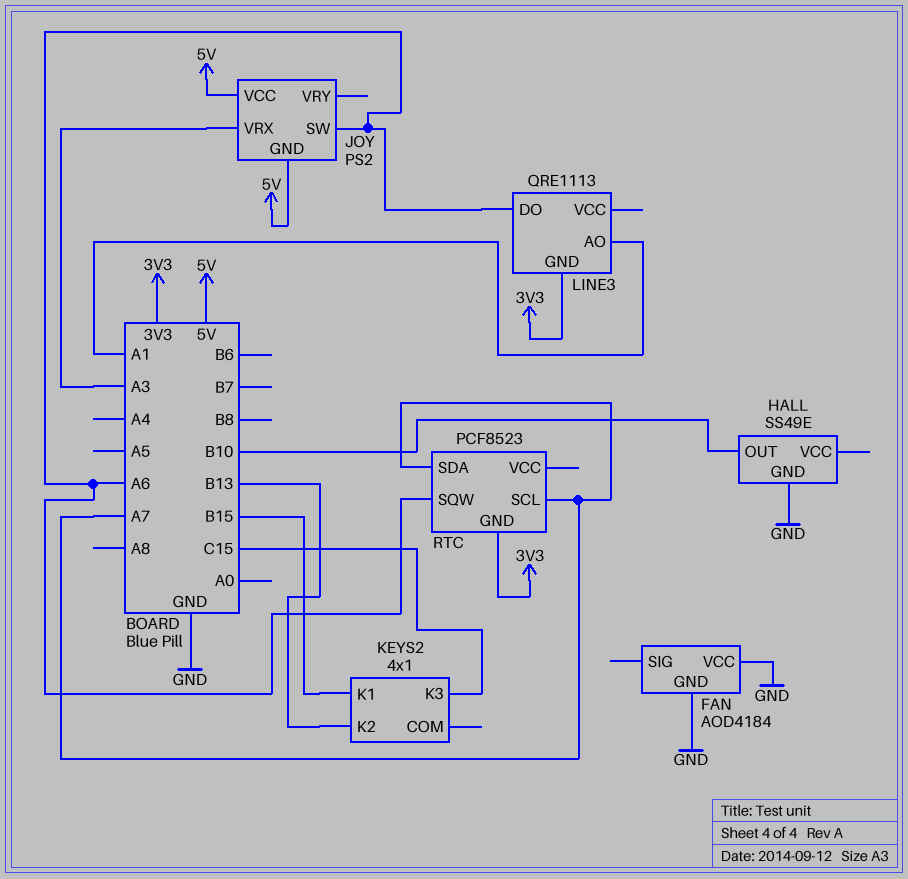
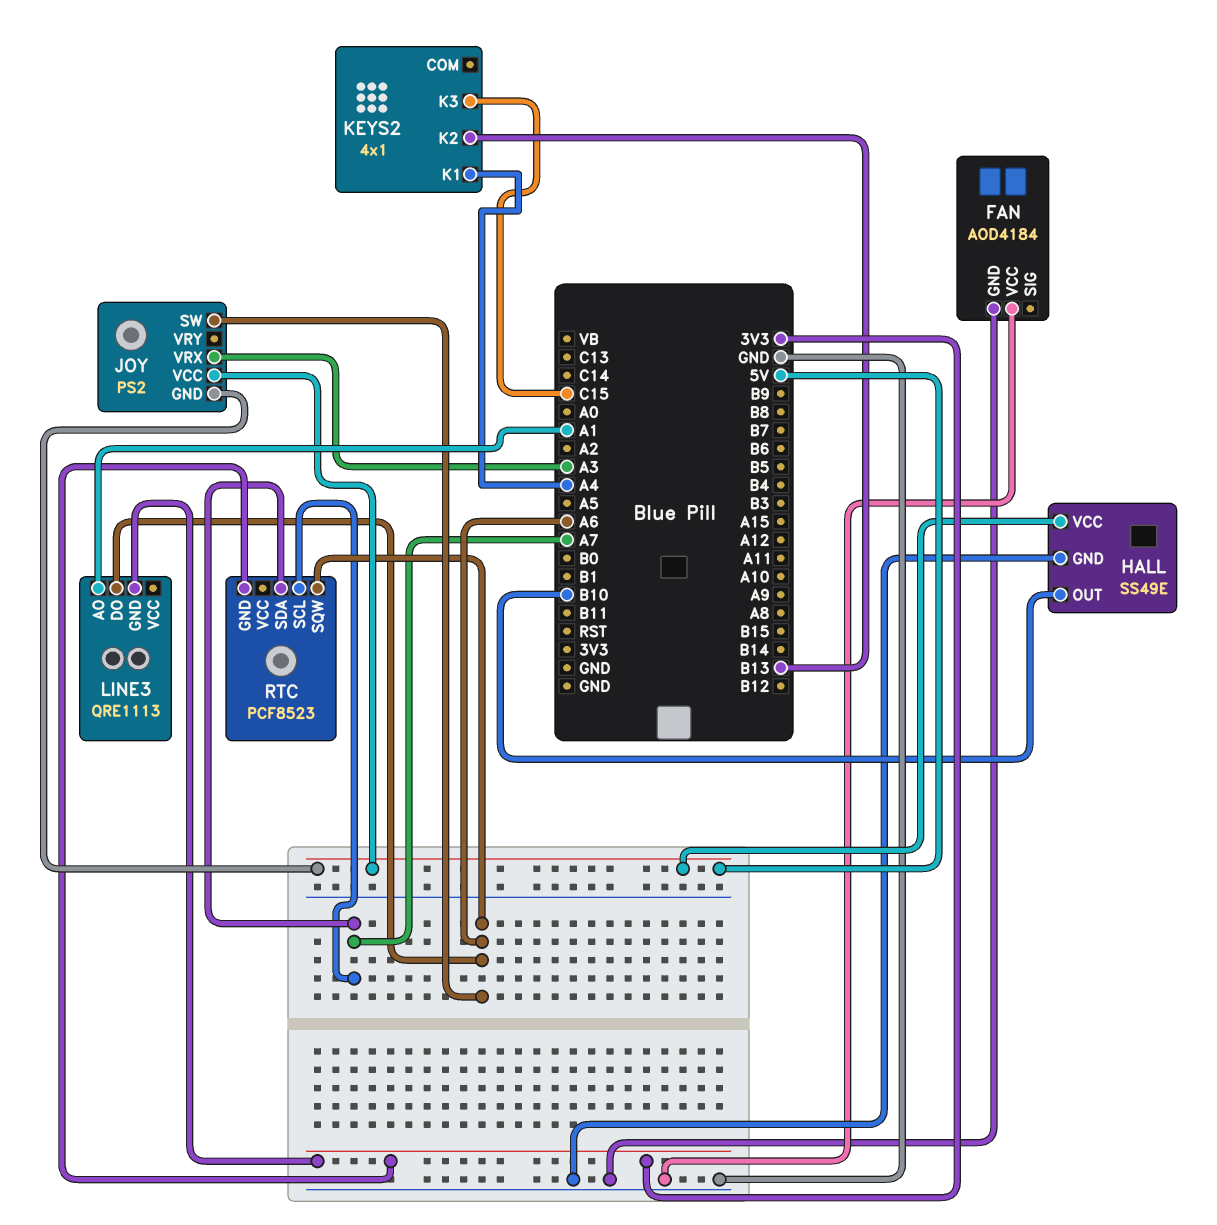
HALL pin VCC: none -> 5V
KEYS2 pin K1: B15 -> A4

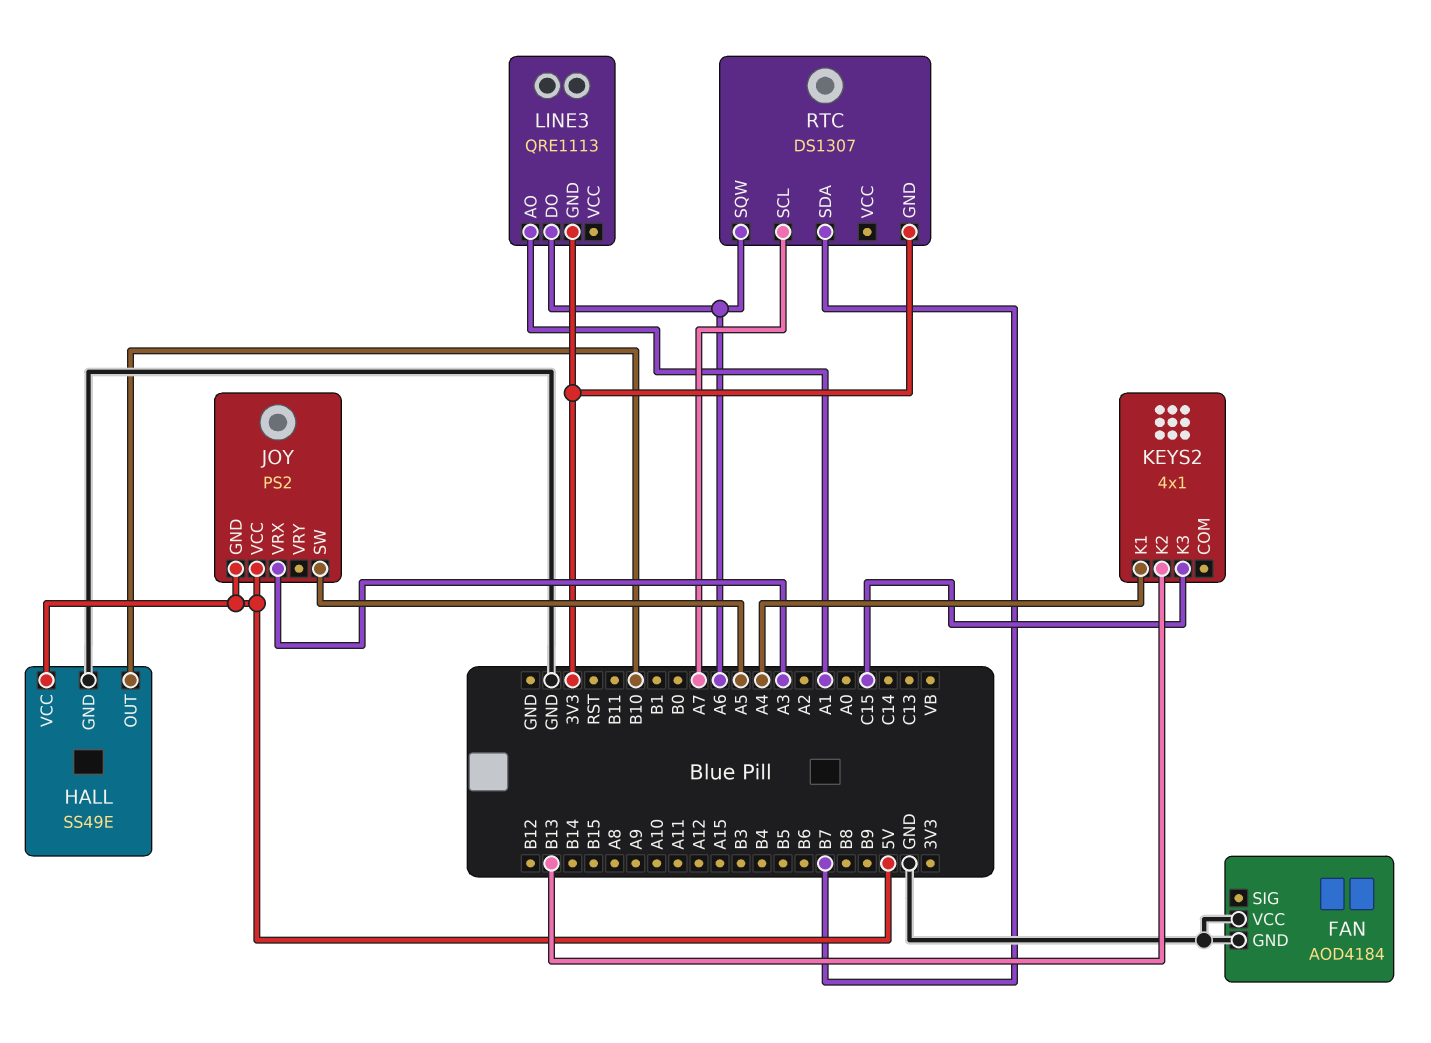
JOY pin SW: A6 -> A5
RTC: PCF8523 -> DS1307
RTC pin SDA: A7 -> B7

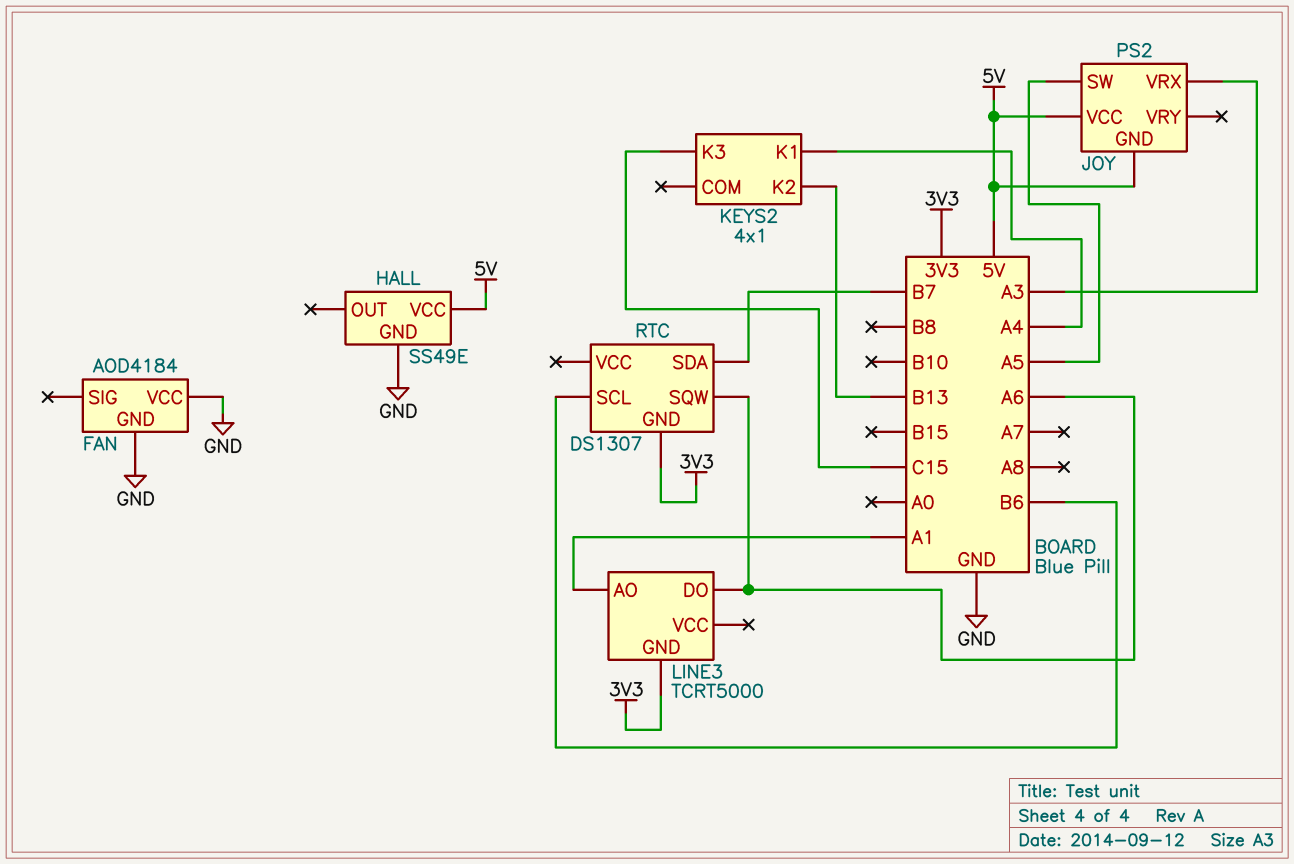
HALL pin OUT: B10 -> none
LINE3: QRE1113 -> TCRT5000
RTC pin SCL: A7 -> B6

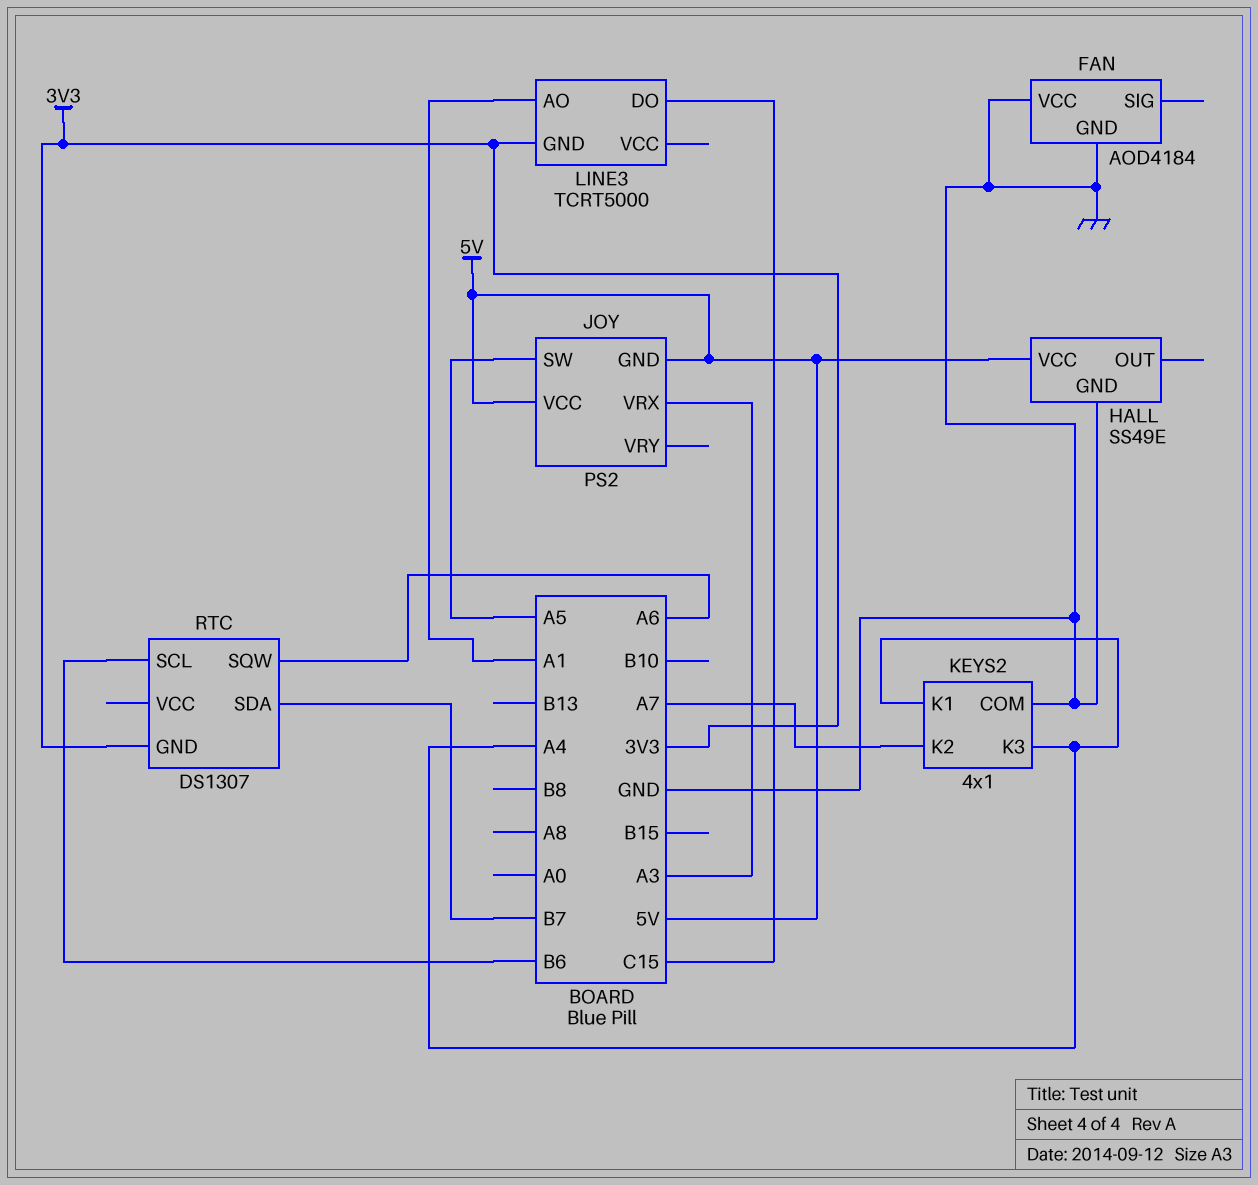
KEYS2 pin COM: none -> GND
KEYS2 pin K2: B13 -> A7
KEYS2 pin K3: C15 -> A4
LINE3 pin DO: A6 -> C15

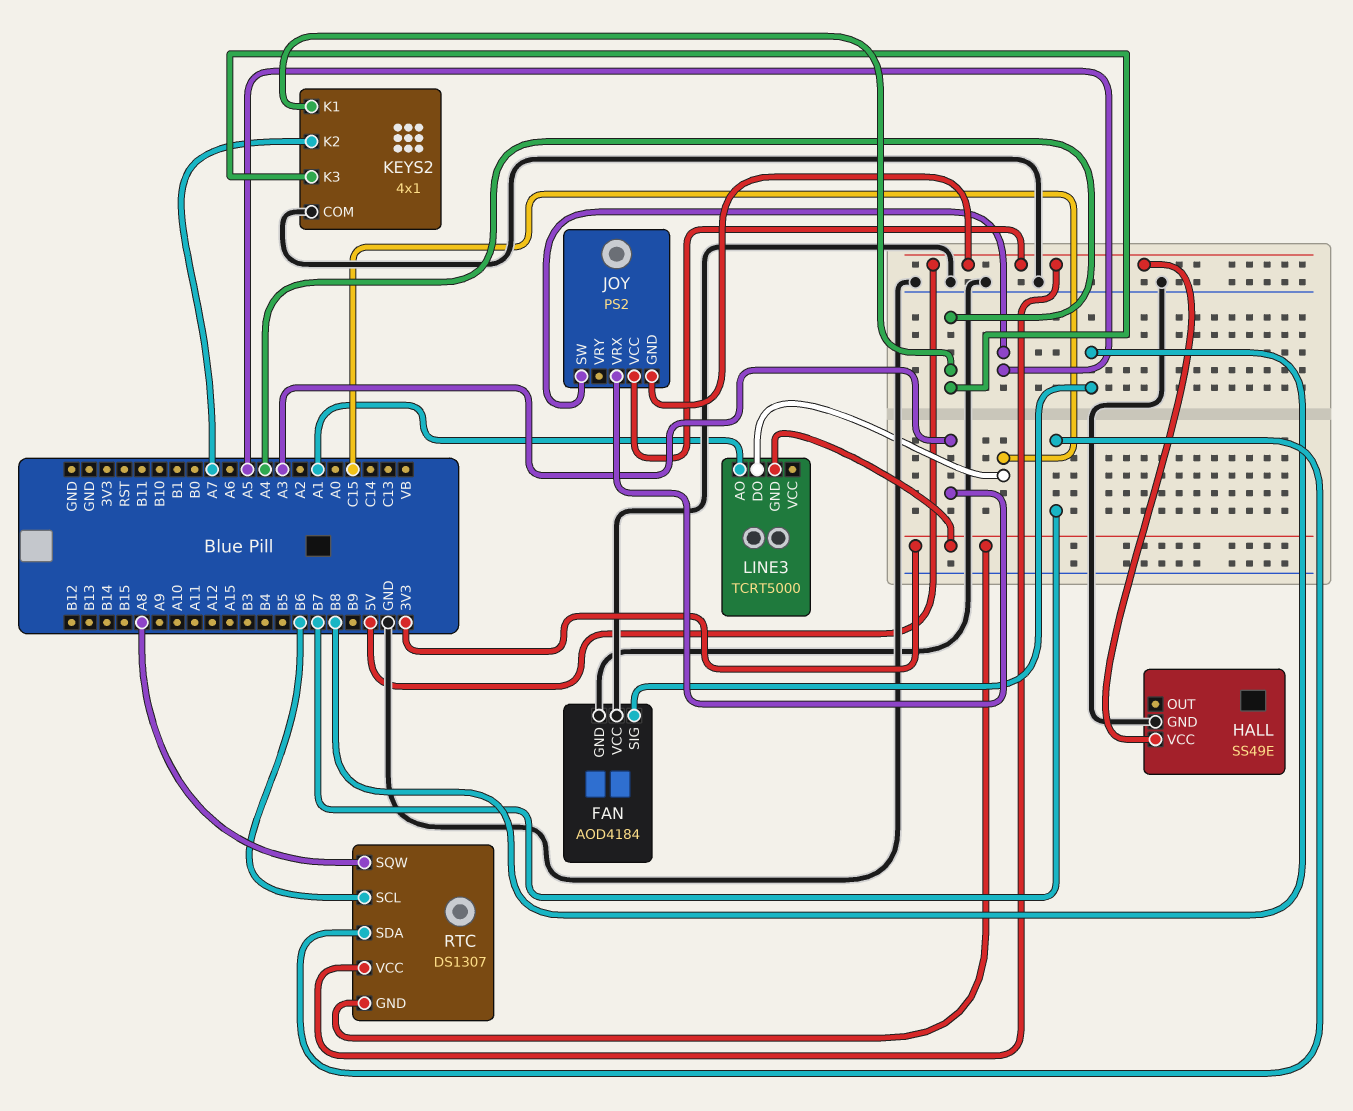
FAN pin SIG: none -> B8
RTC pin SQW: A6 -> A8
RTC pin VCC: none -> 5V

